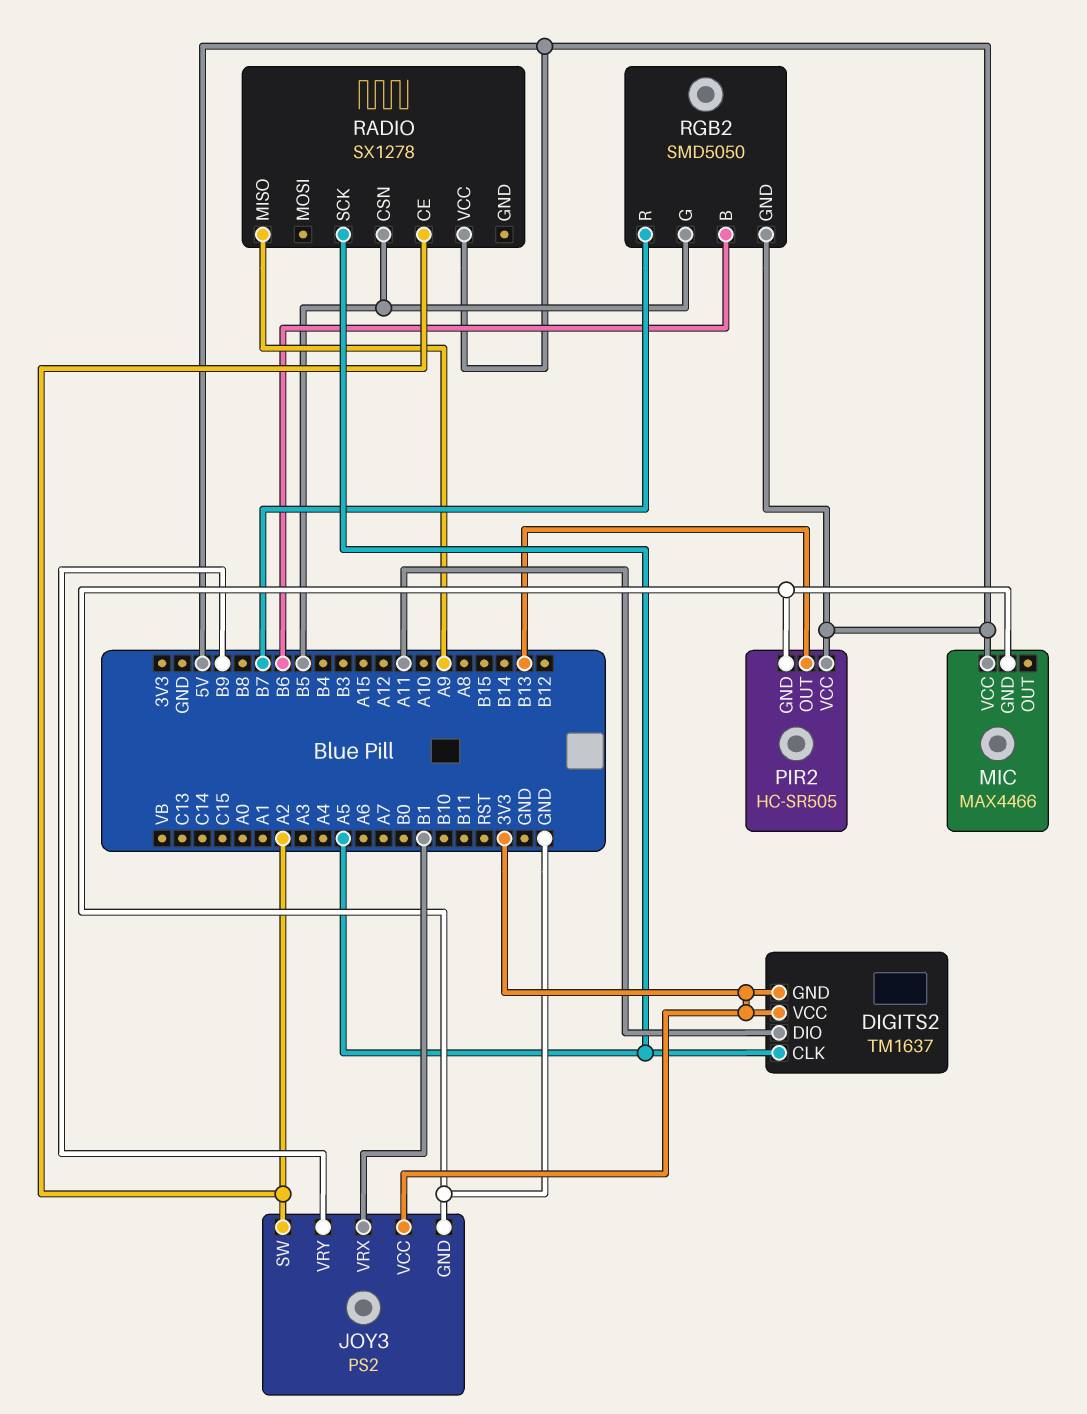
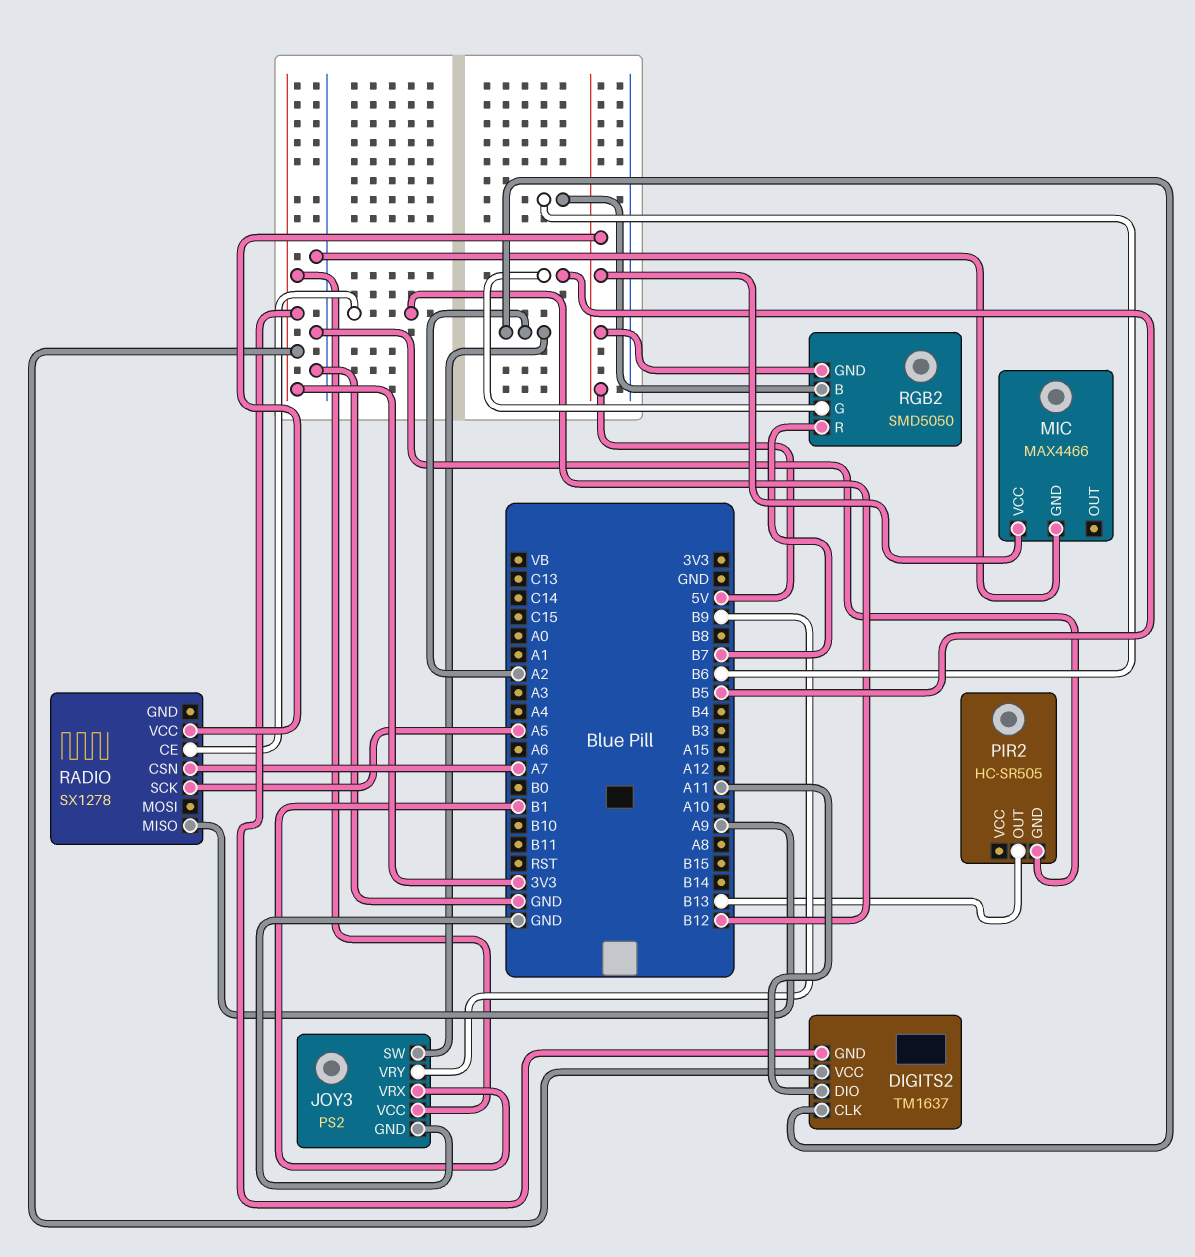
DIGITS2 pin CLK: A5 -> A2
PIR2 pin VCC: 5V -> none
RADIO pin CE: A2 -> B12
RADIO pin CSN: B5 -> A7

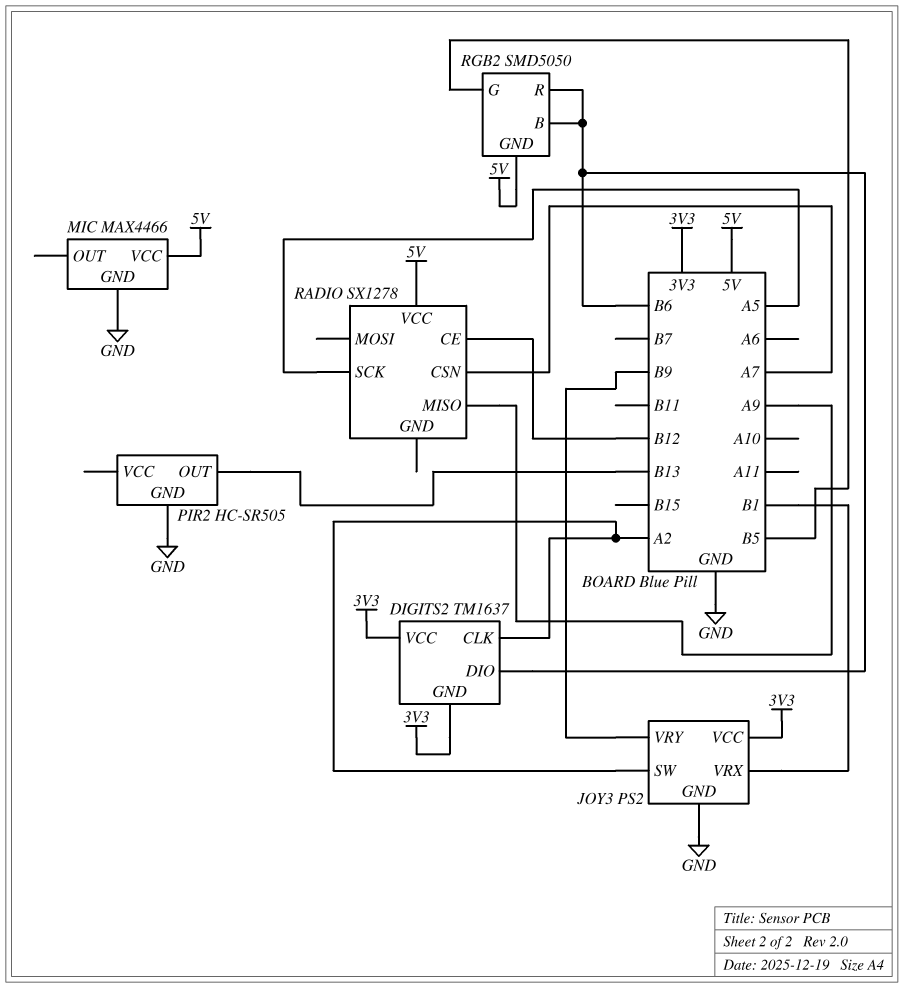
DIGITS2 pin DIO: A11 -> B6
RGB2 pin R: B7 -> B6

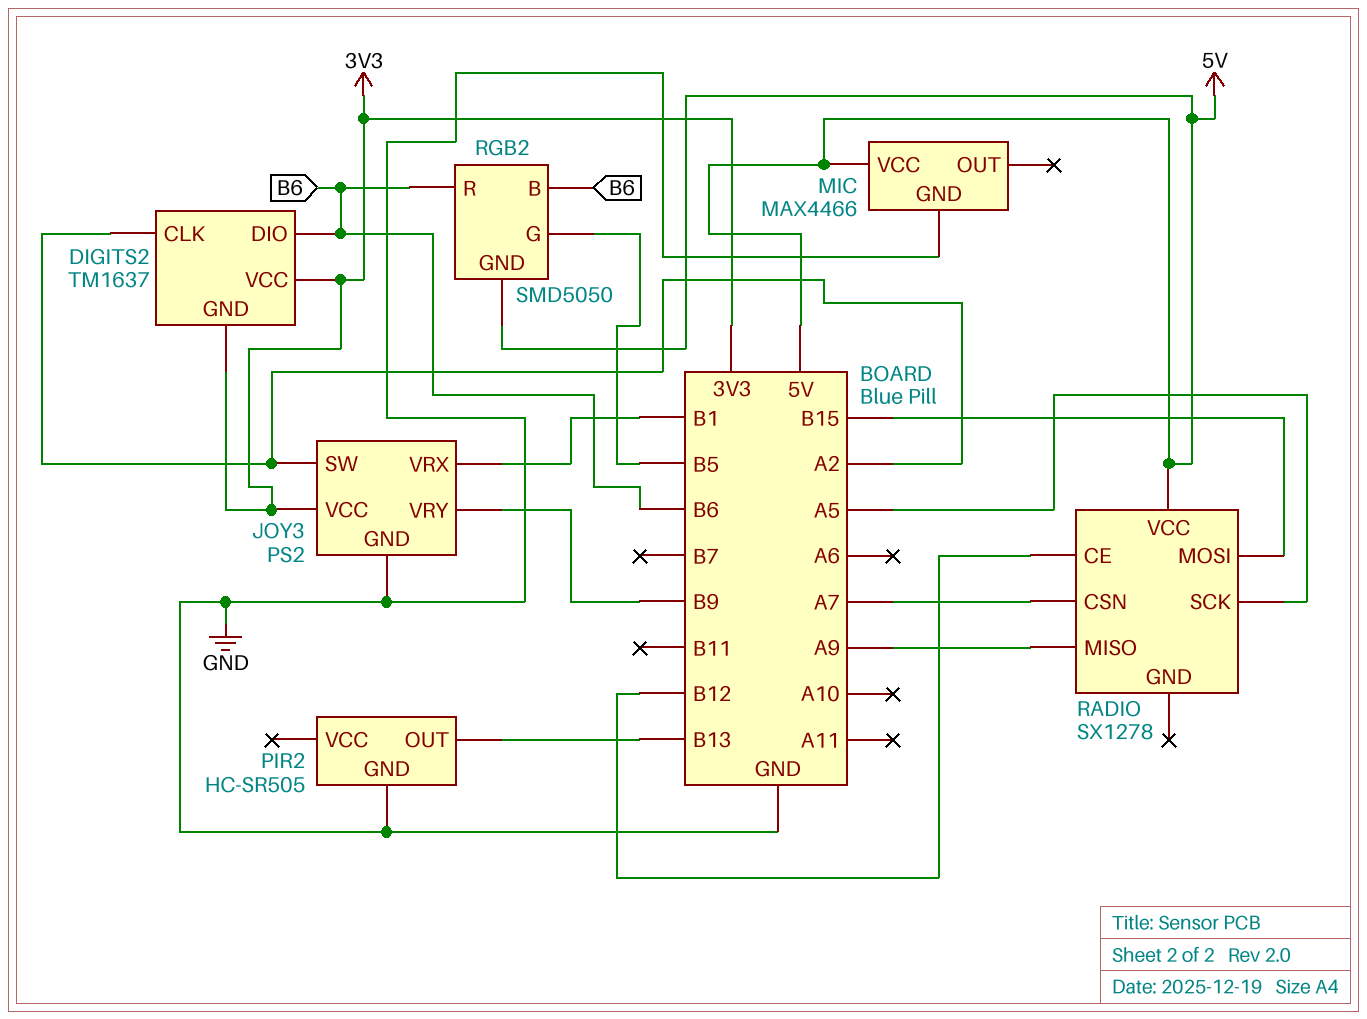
RADIO pin MOSI: none -> B15

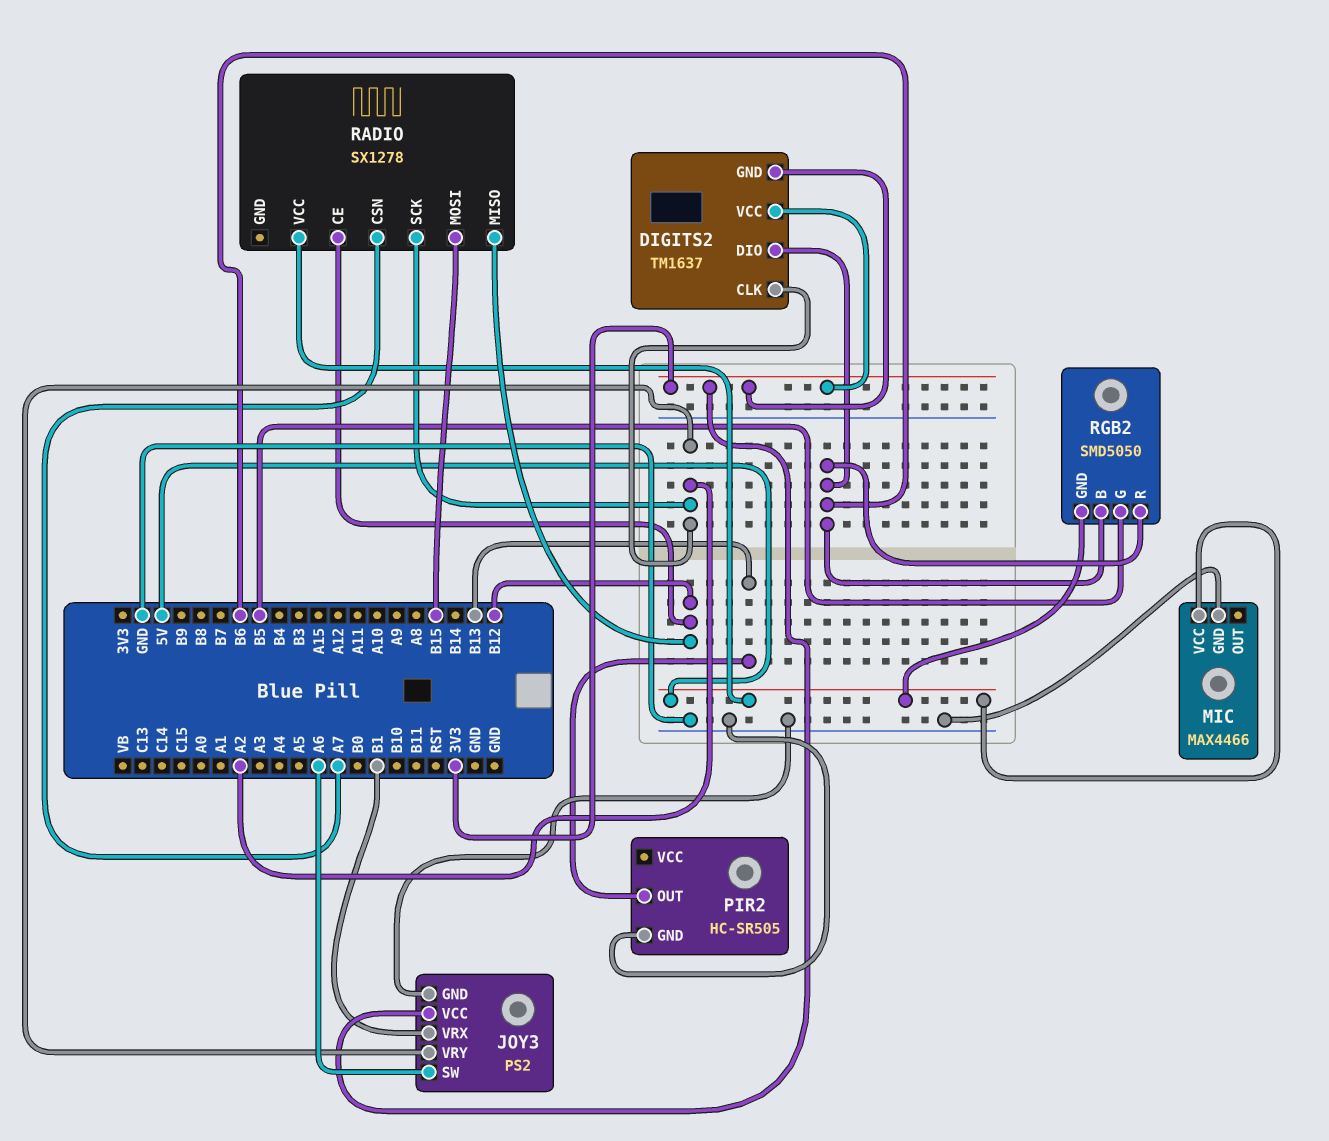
JOY3 pin SW: A2 -> A6
JOY3 pin VRY: B9 -> A2
RADIO pin MISO: A9 -> B12
RADIO pin SCK: A5 -> A2

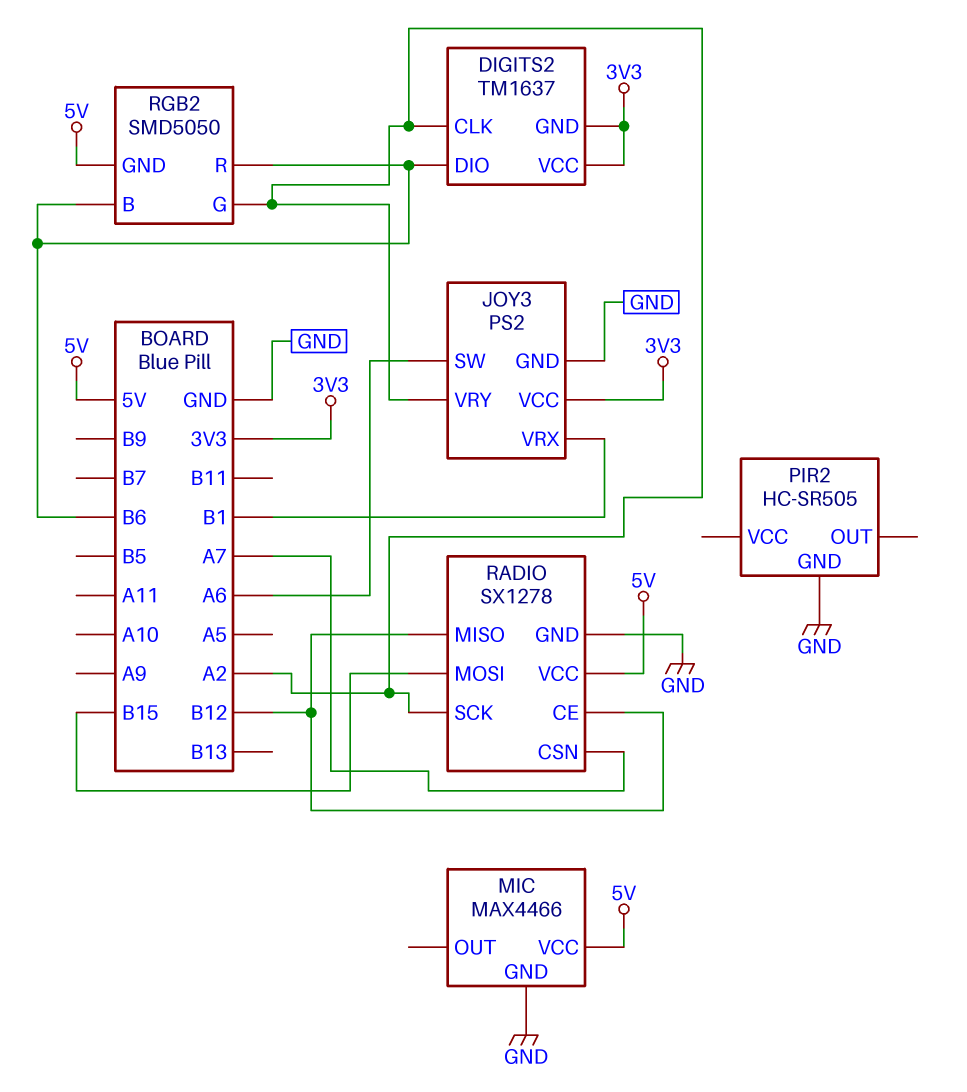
PIR2 pin OUT: B13 -> none
RADIO pin GND: none -> GND
RGB2 pin G: B5 -> A2

